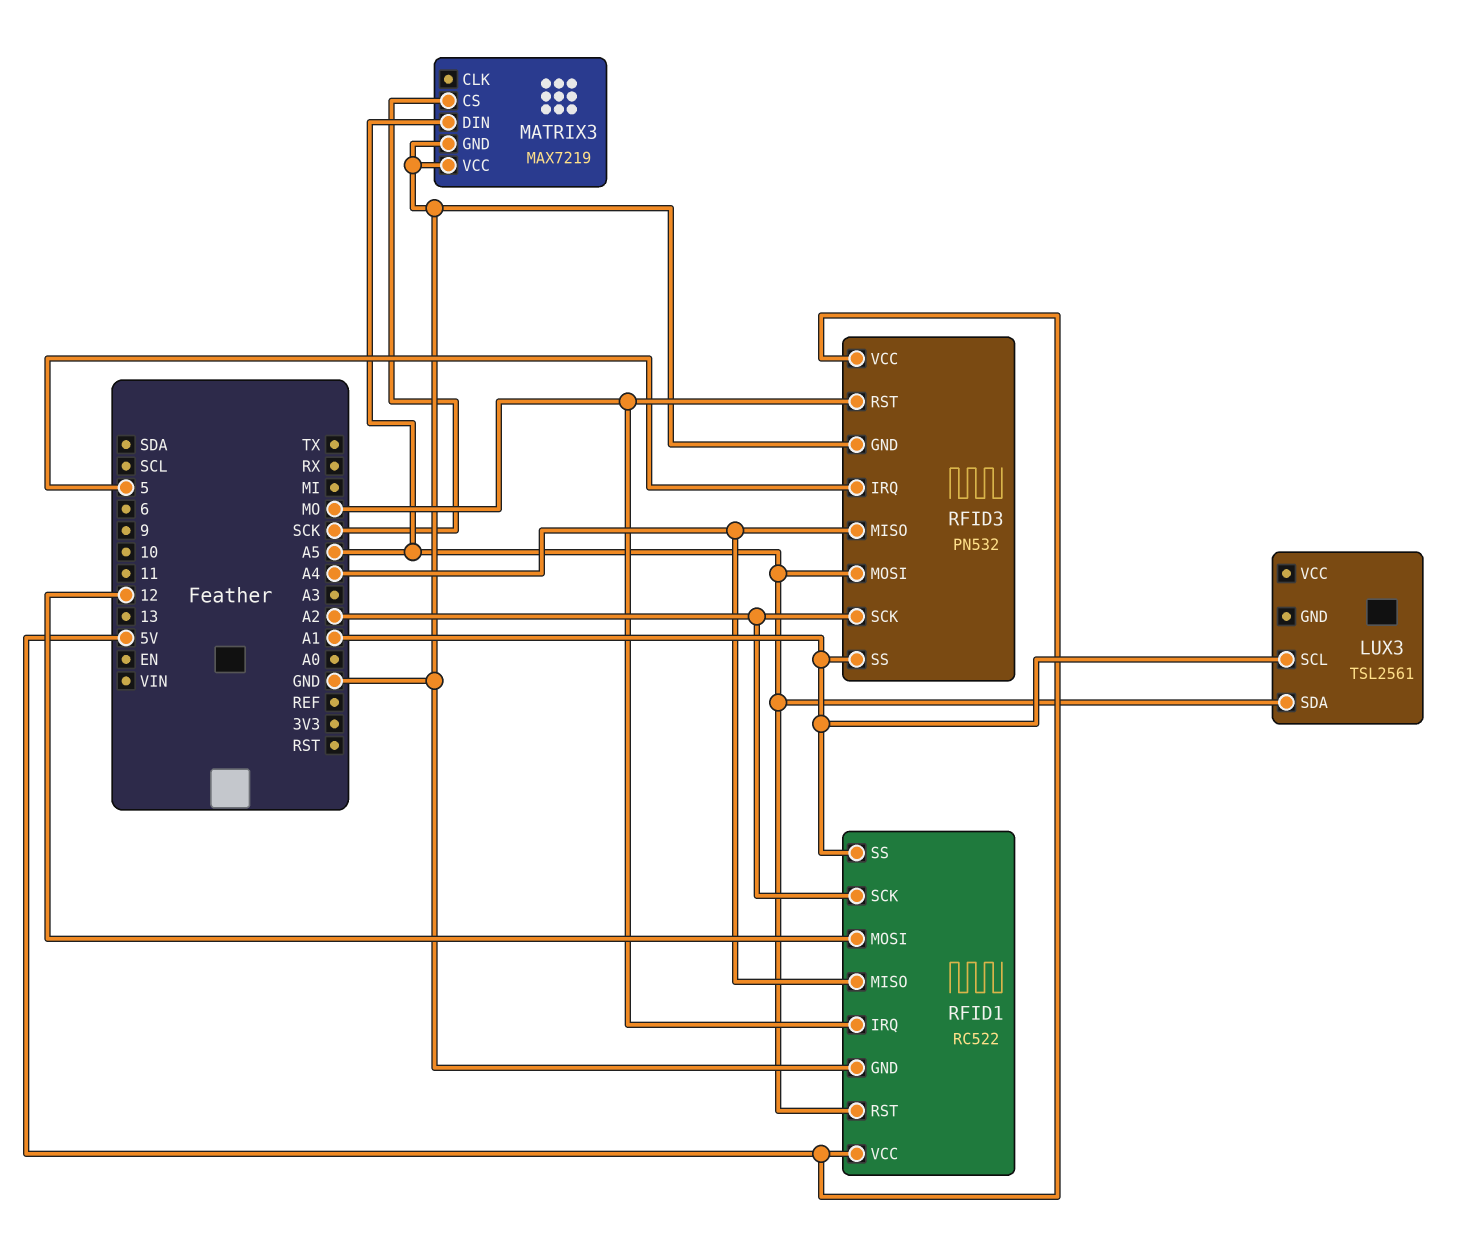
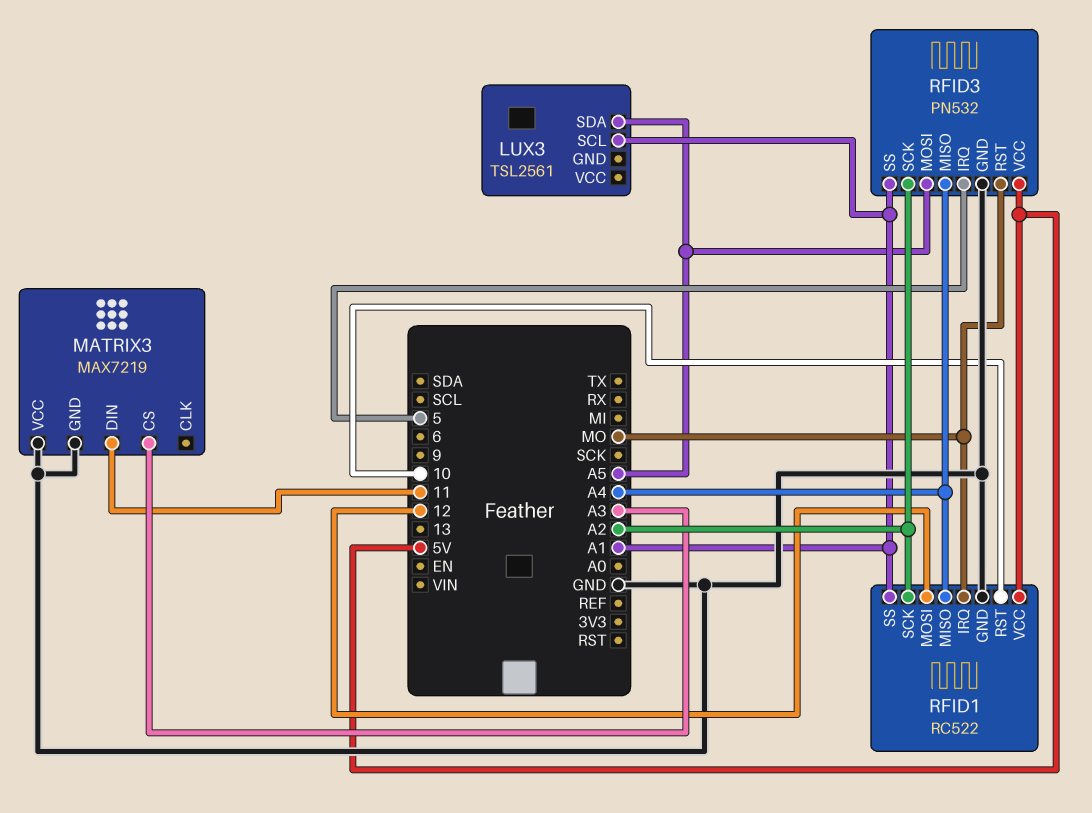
MATRIX3 pin CS: SCK -> A3
MATRIX3 pin DIN: A5 -> 11
RFID1 pin RST: A5 -> 10

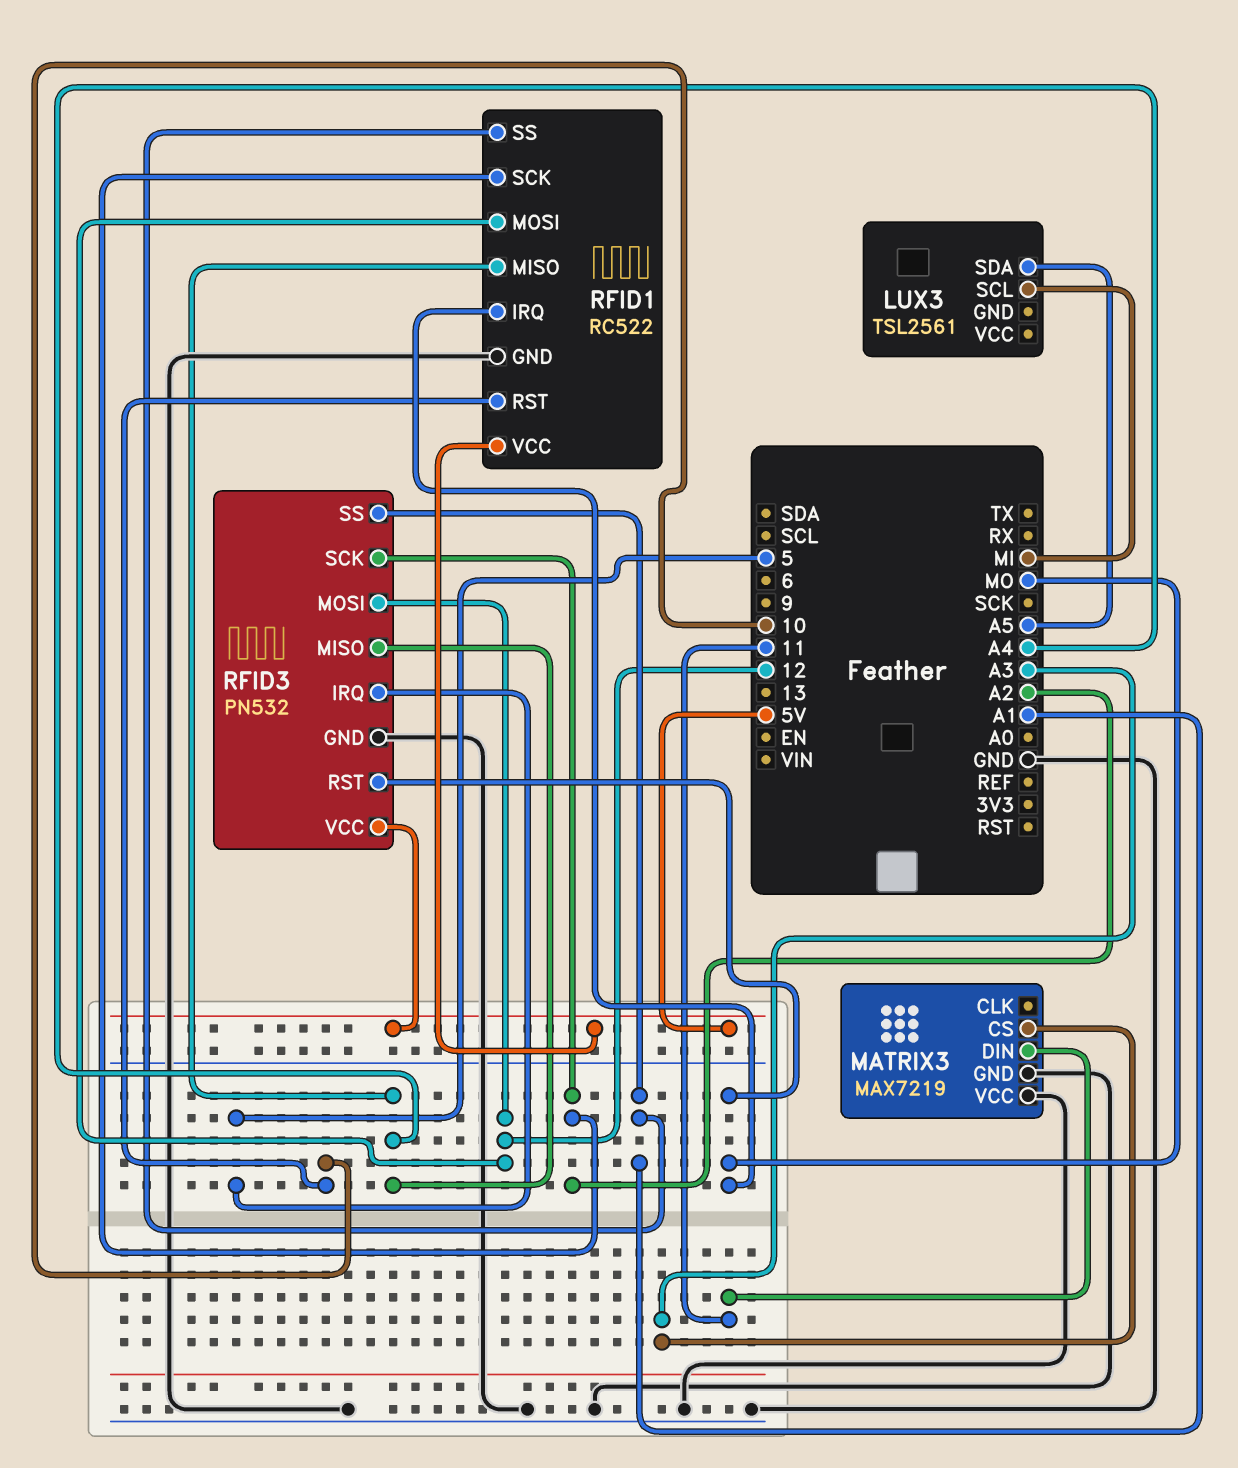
LUX3 pin SCL: A1 -> MI
RFID3 pin MOSI: A5 -> 12

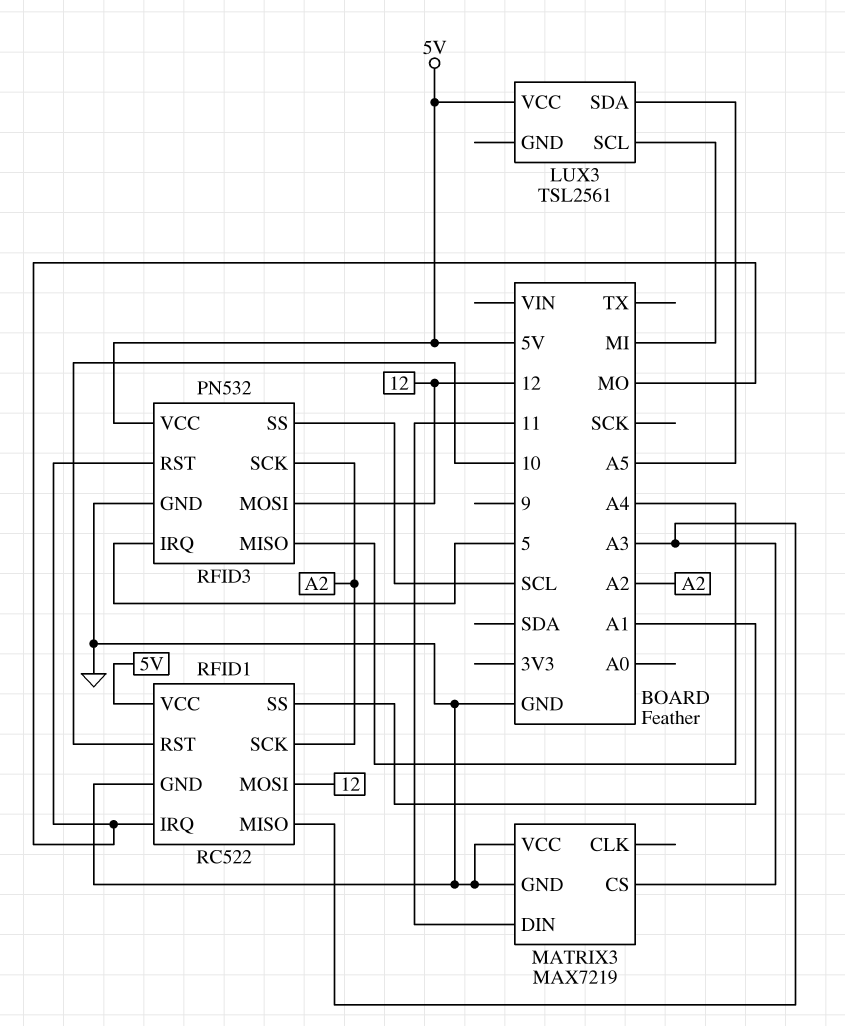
LUX3 pin VCC: none -> 5V
RFID1 pin MISO: A4 -> A3
RFID3 pin SS: A1 -> SCL

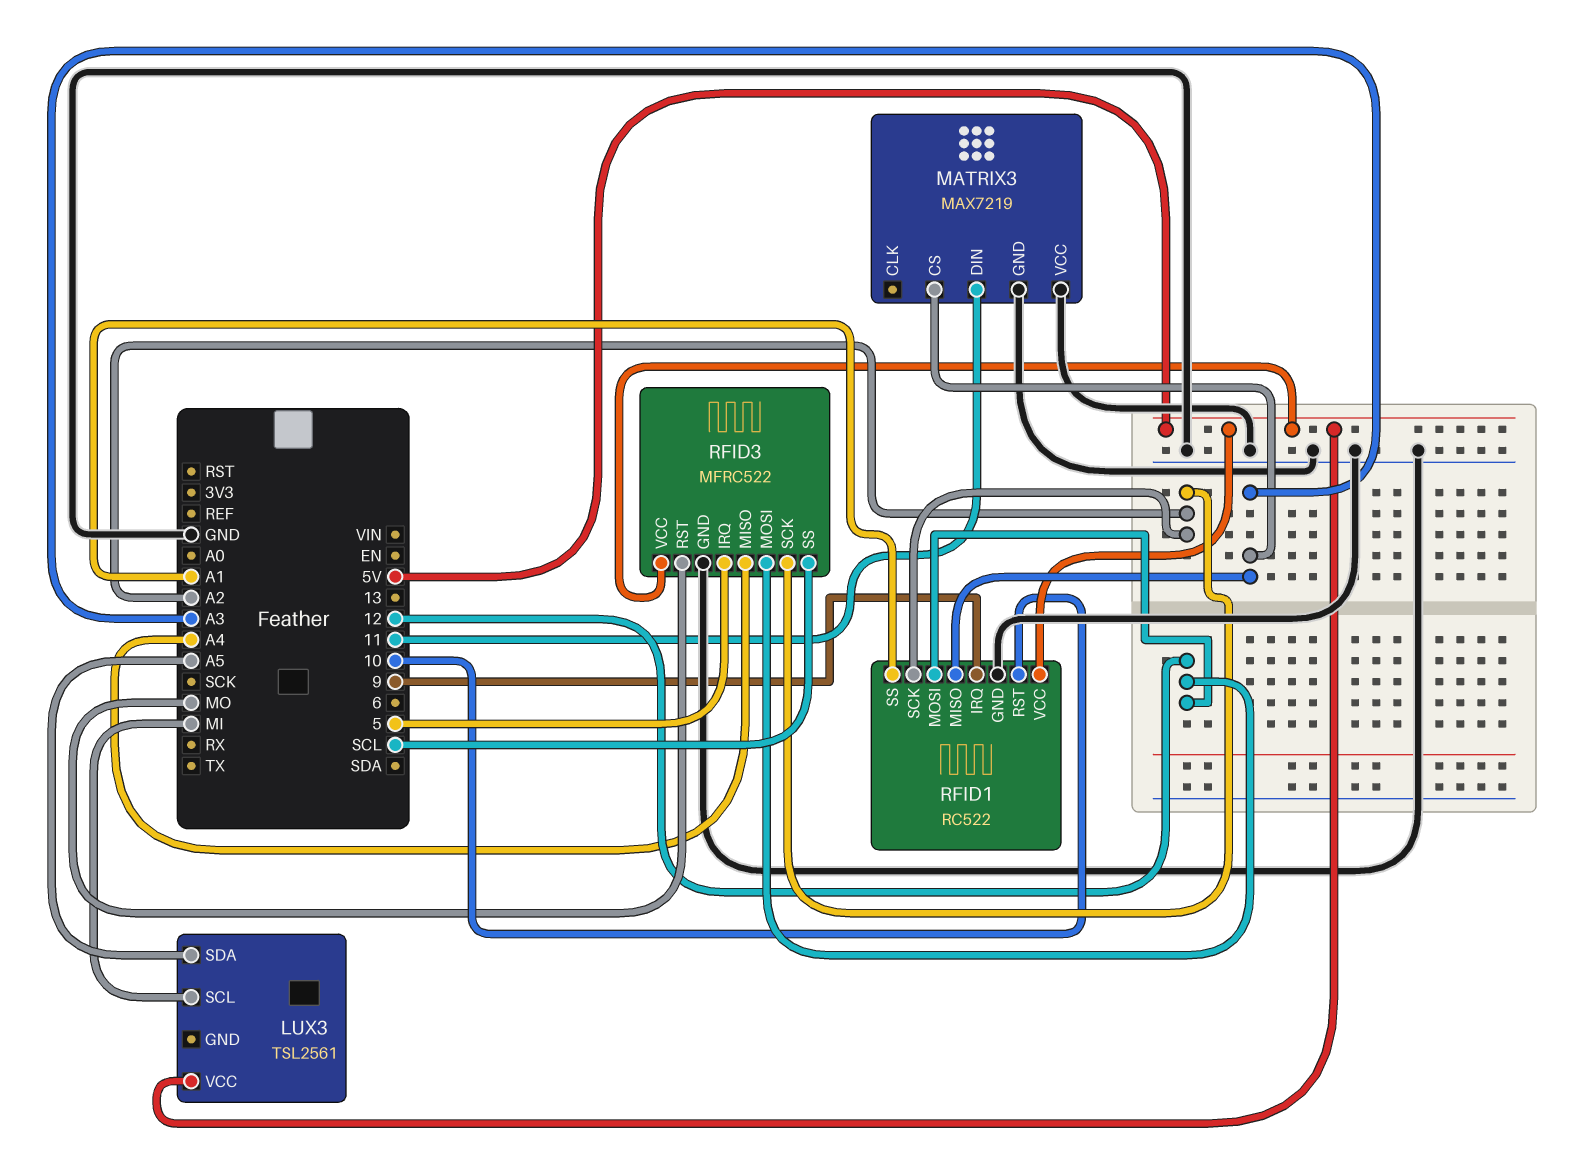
RFID1 pin IRQ: MO -> 9
RFID3: PN532 -> MFRC522

